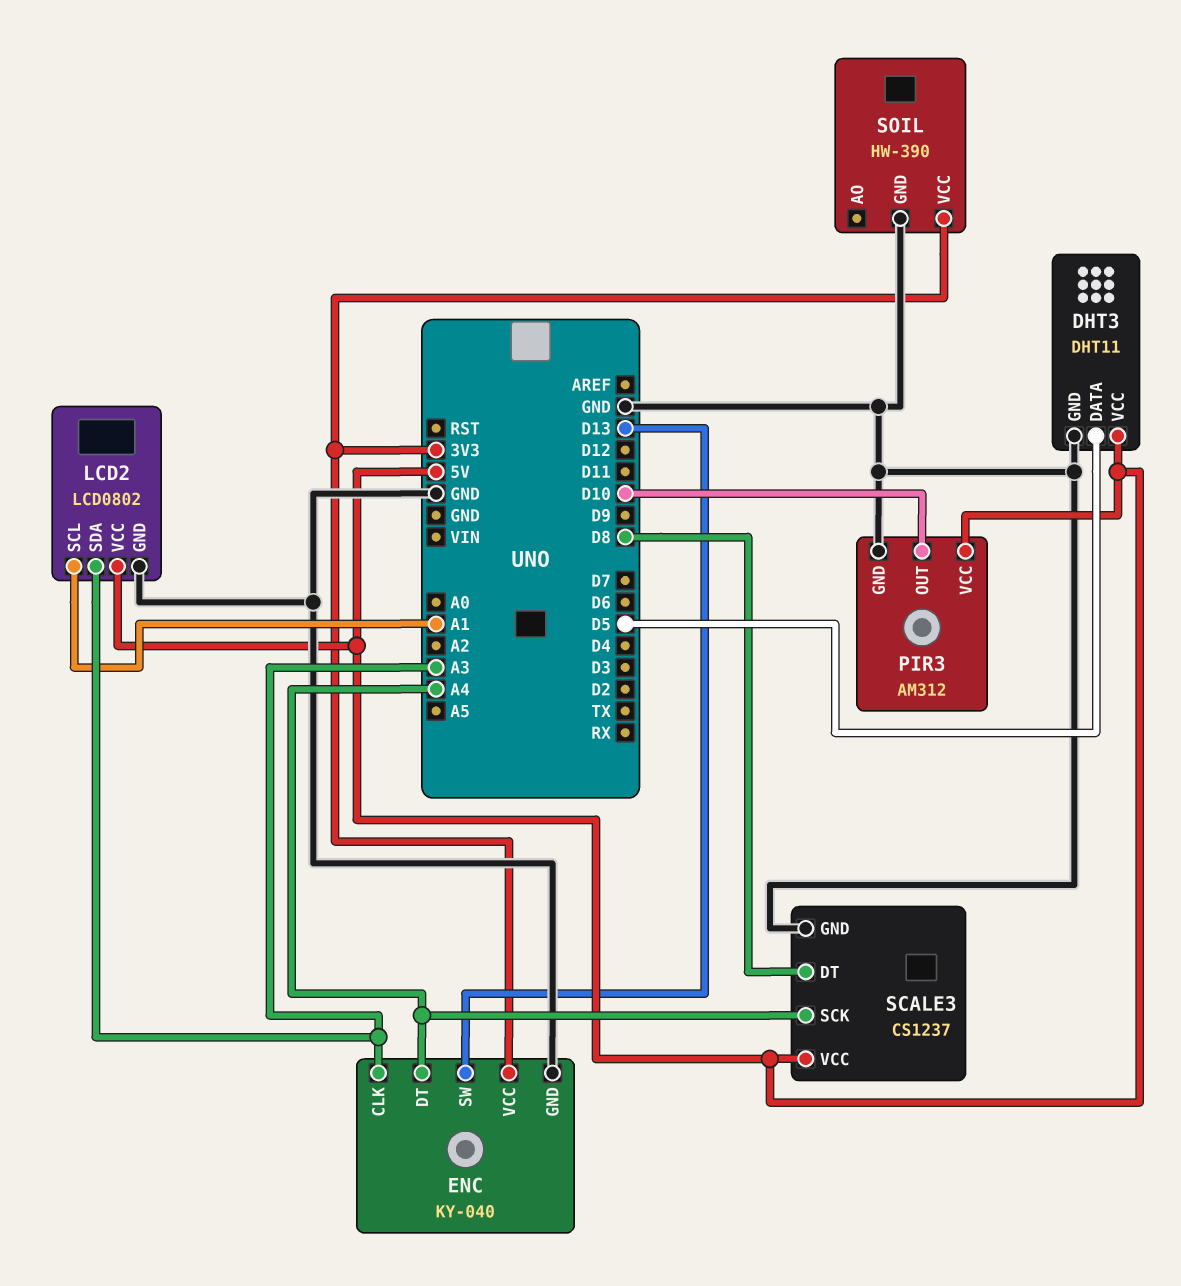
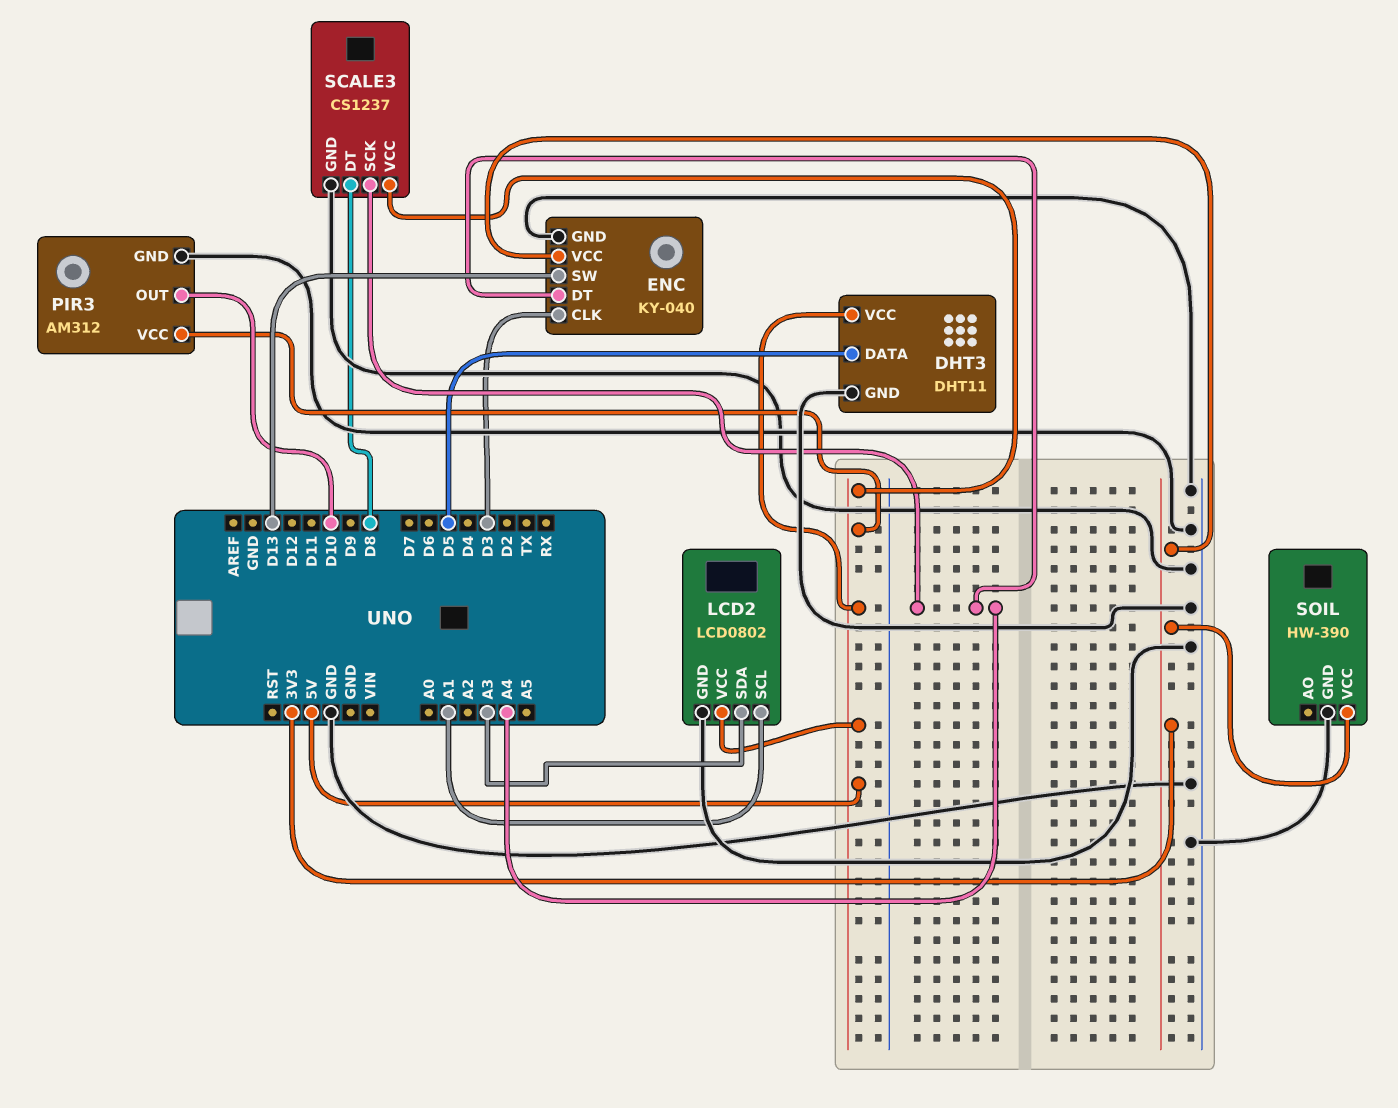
ENC pin CLK: A3 -> D3

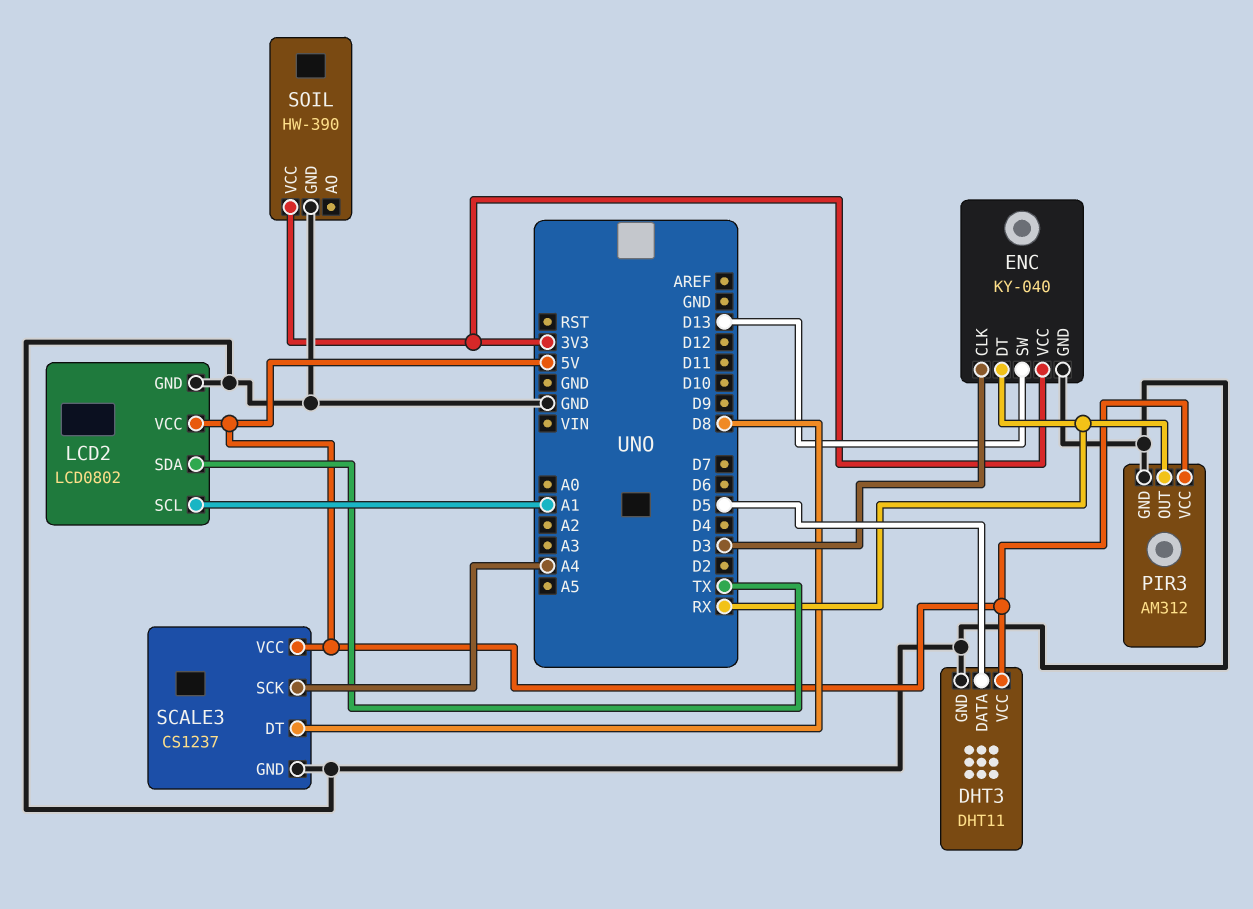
ENC pin DT: A4 -> RX
LCD2 pin SDA: A3 -> TX
PIR3 pin OUT: D10 -> RX

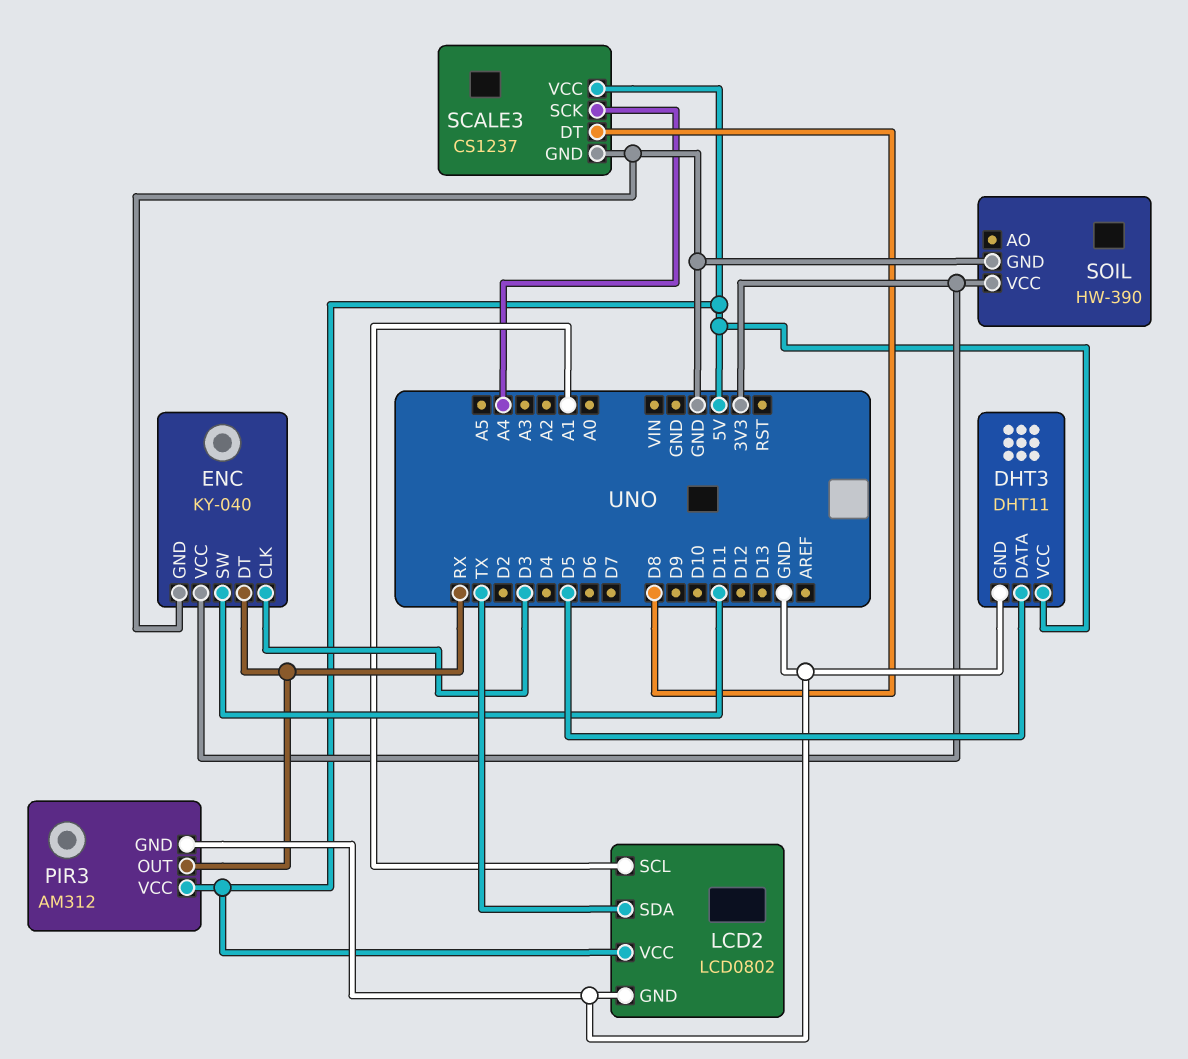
ENC pin SW: D13 -> D11

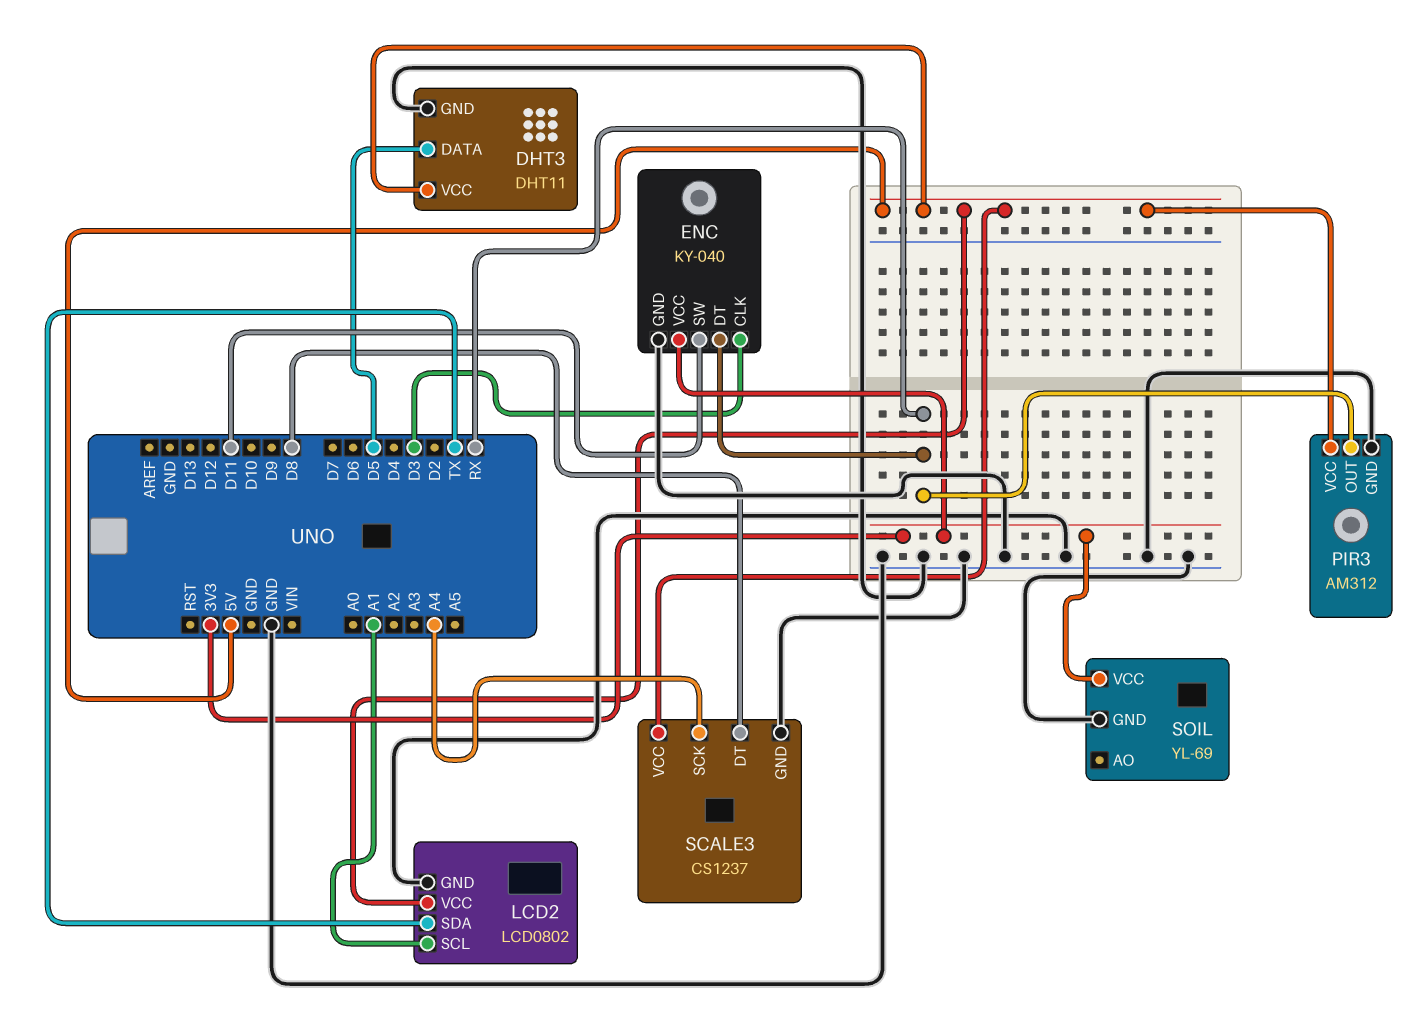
SOIL: HW-390 -> YL-69

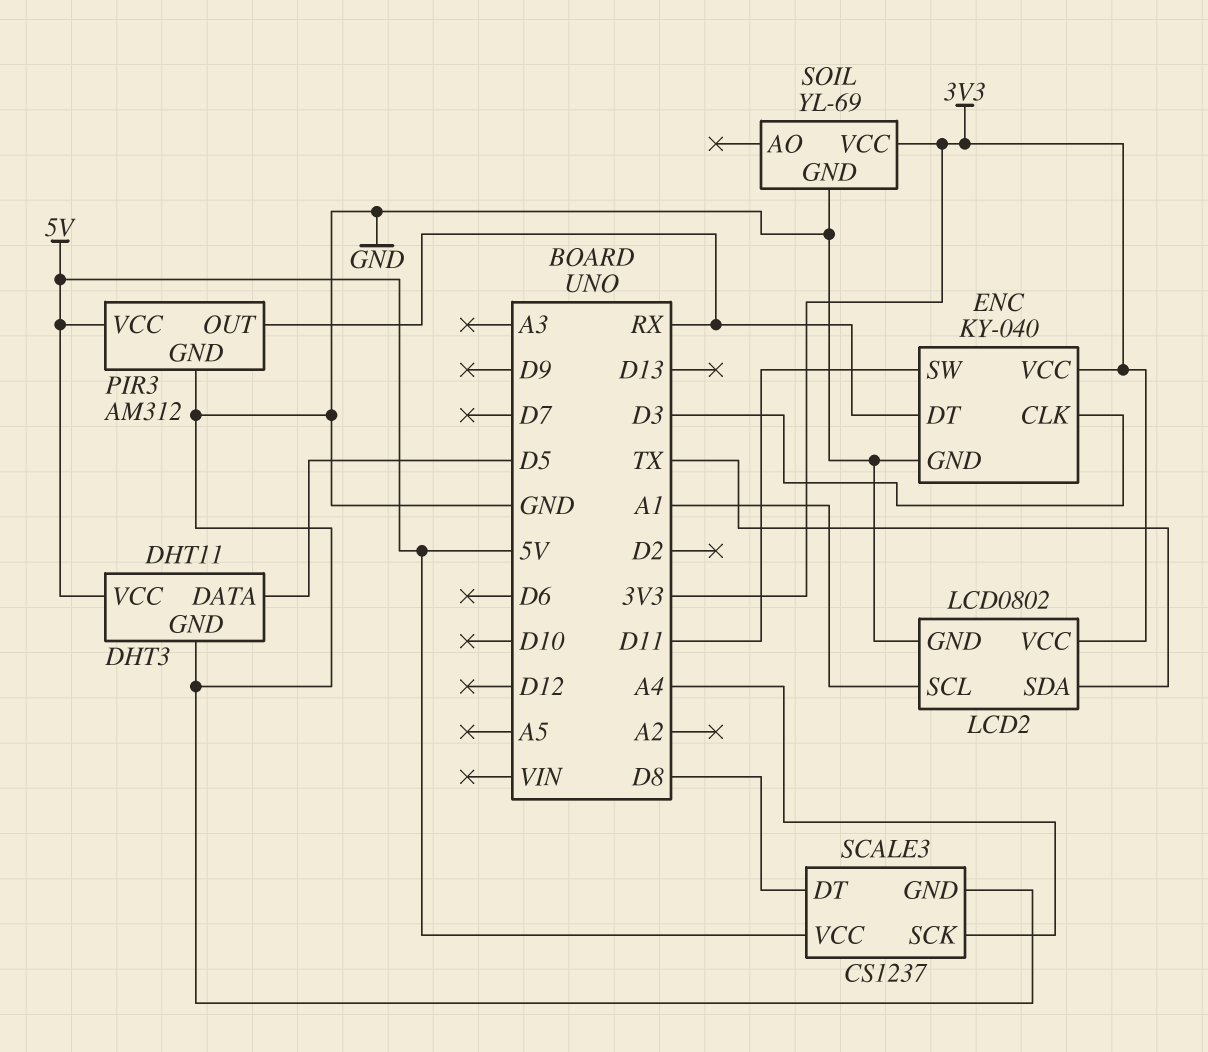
LCD2 pin VCC: 5V -> 3V3

